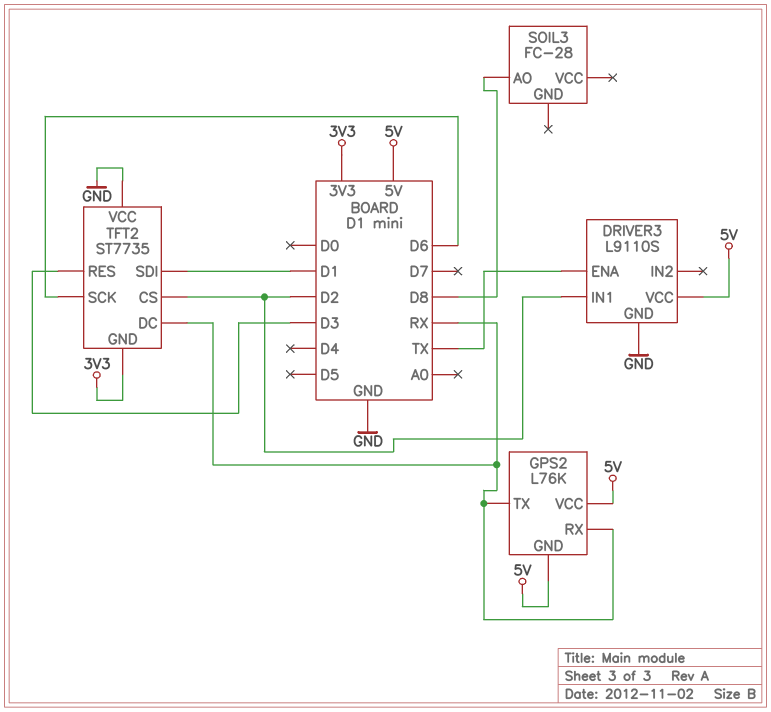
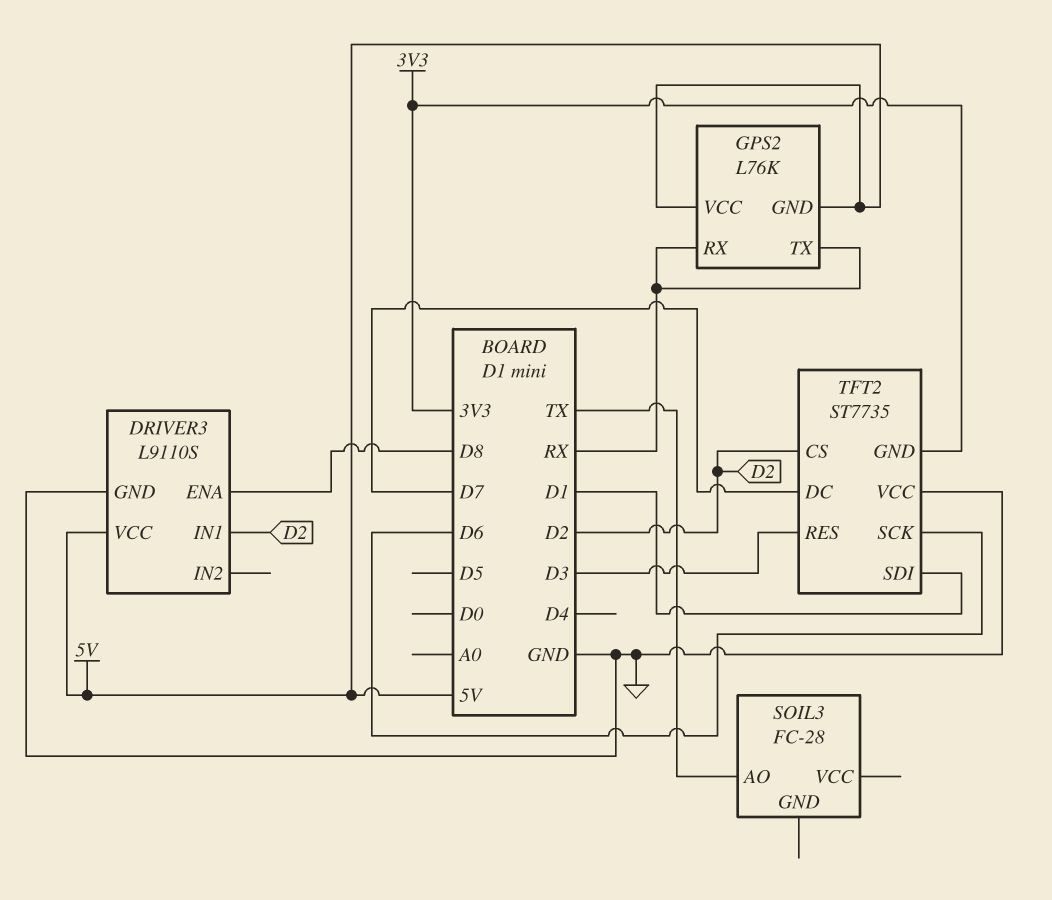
DRIVER3 pin ENA: TX -> D8
SOIL3 pin AO: D8 -> TX
TFT2 pin DC: RX -> D7

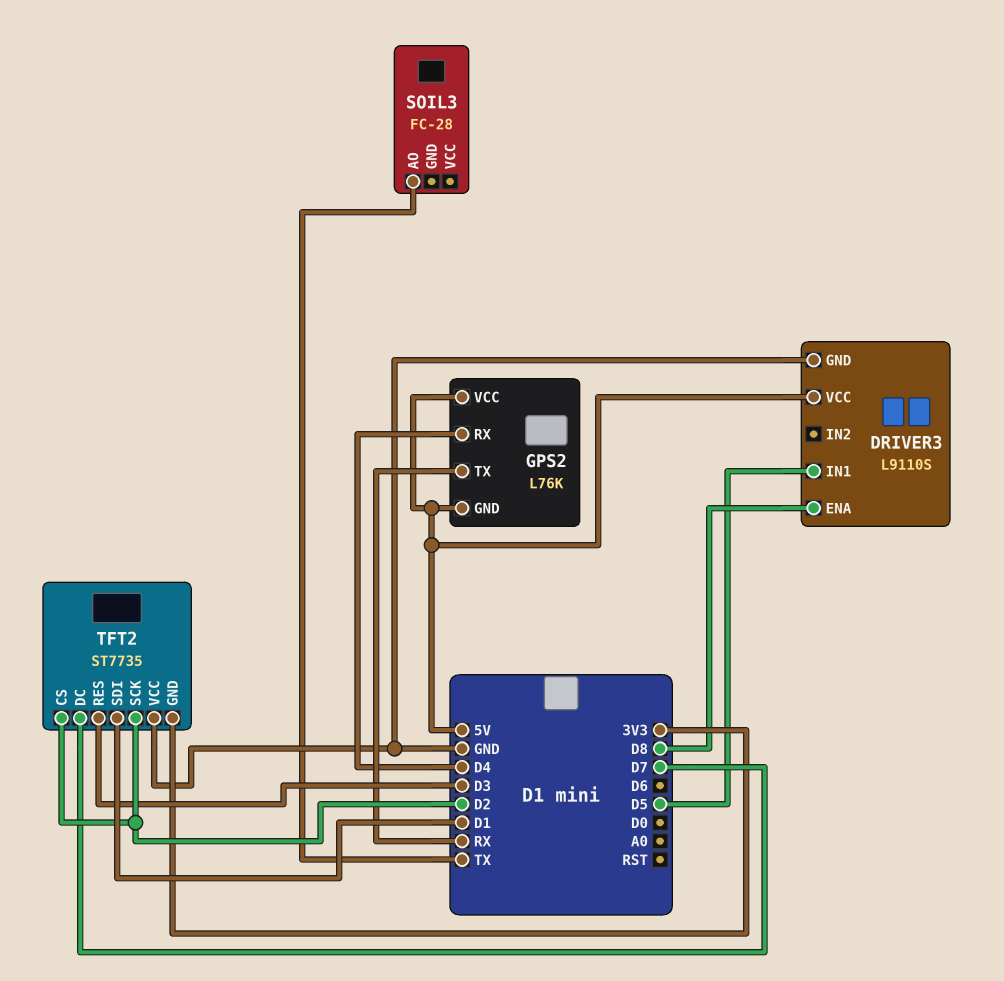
DRIVER3 pin IN1: D2 -> D5
GPS2 pin RX: RX -> D4
TFT2 pin SCK: D6 -> D2

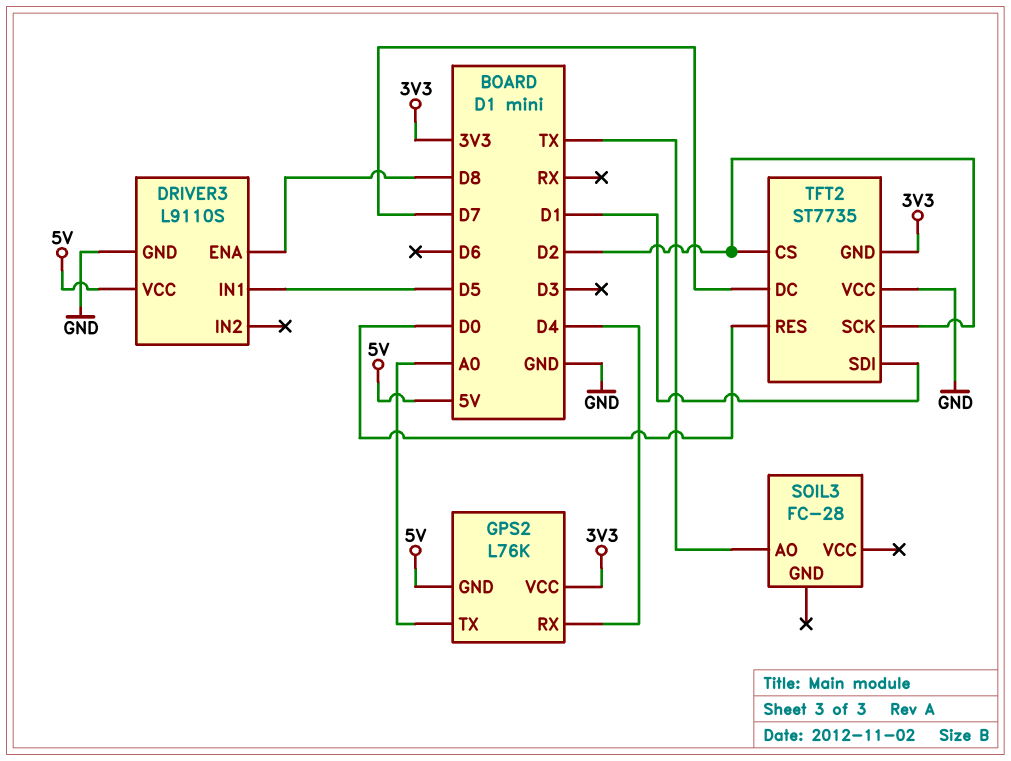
GPS2 pin TX: RX -> A0
GPS2 pin VCC: 5V -> 3V3
TFT2 pin RES: D3 -> D0

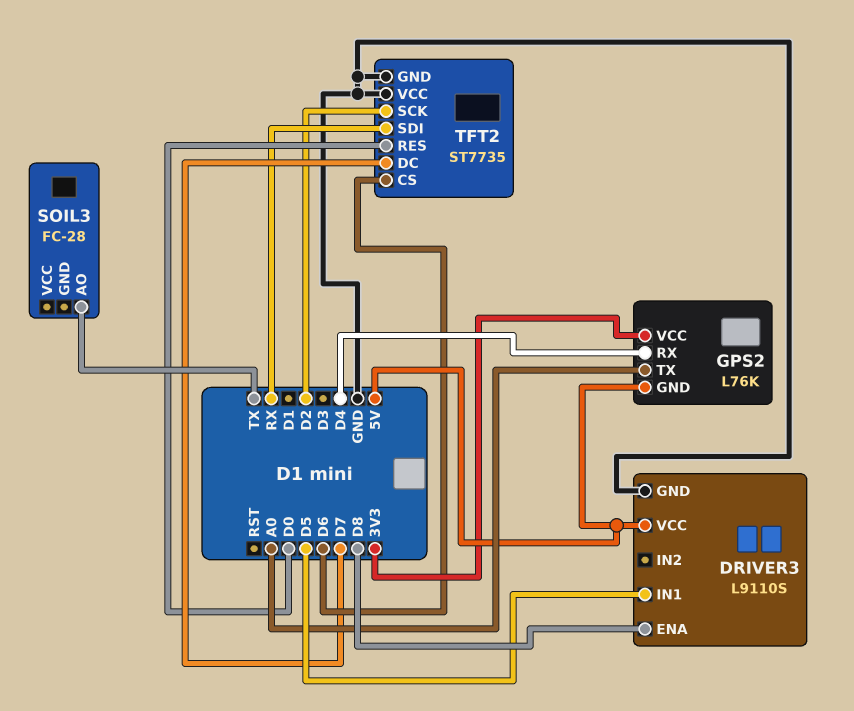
TFT2 pin CS: D2 -> D6
TFT2 pin GND: 3V3 -> GND
TFT2 pin SDI: D1 -> RX

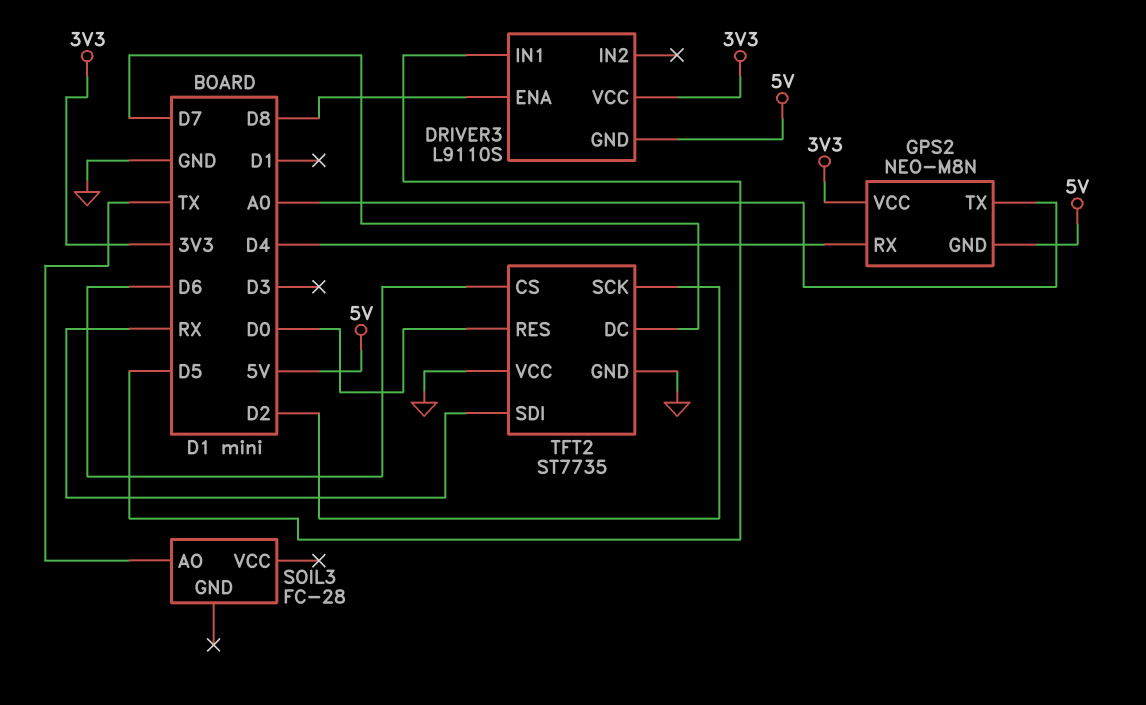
DRIVER3 pin GND: GND -> 5V
DRIVER3 pin VCC: 5V -> 3V3
GPS2: L76K -> NEO-M8N

